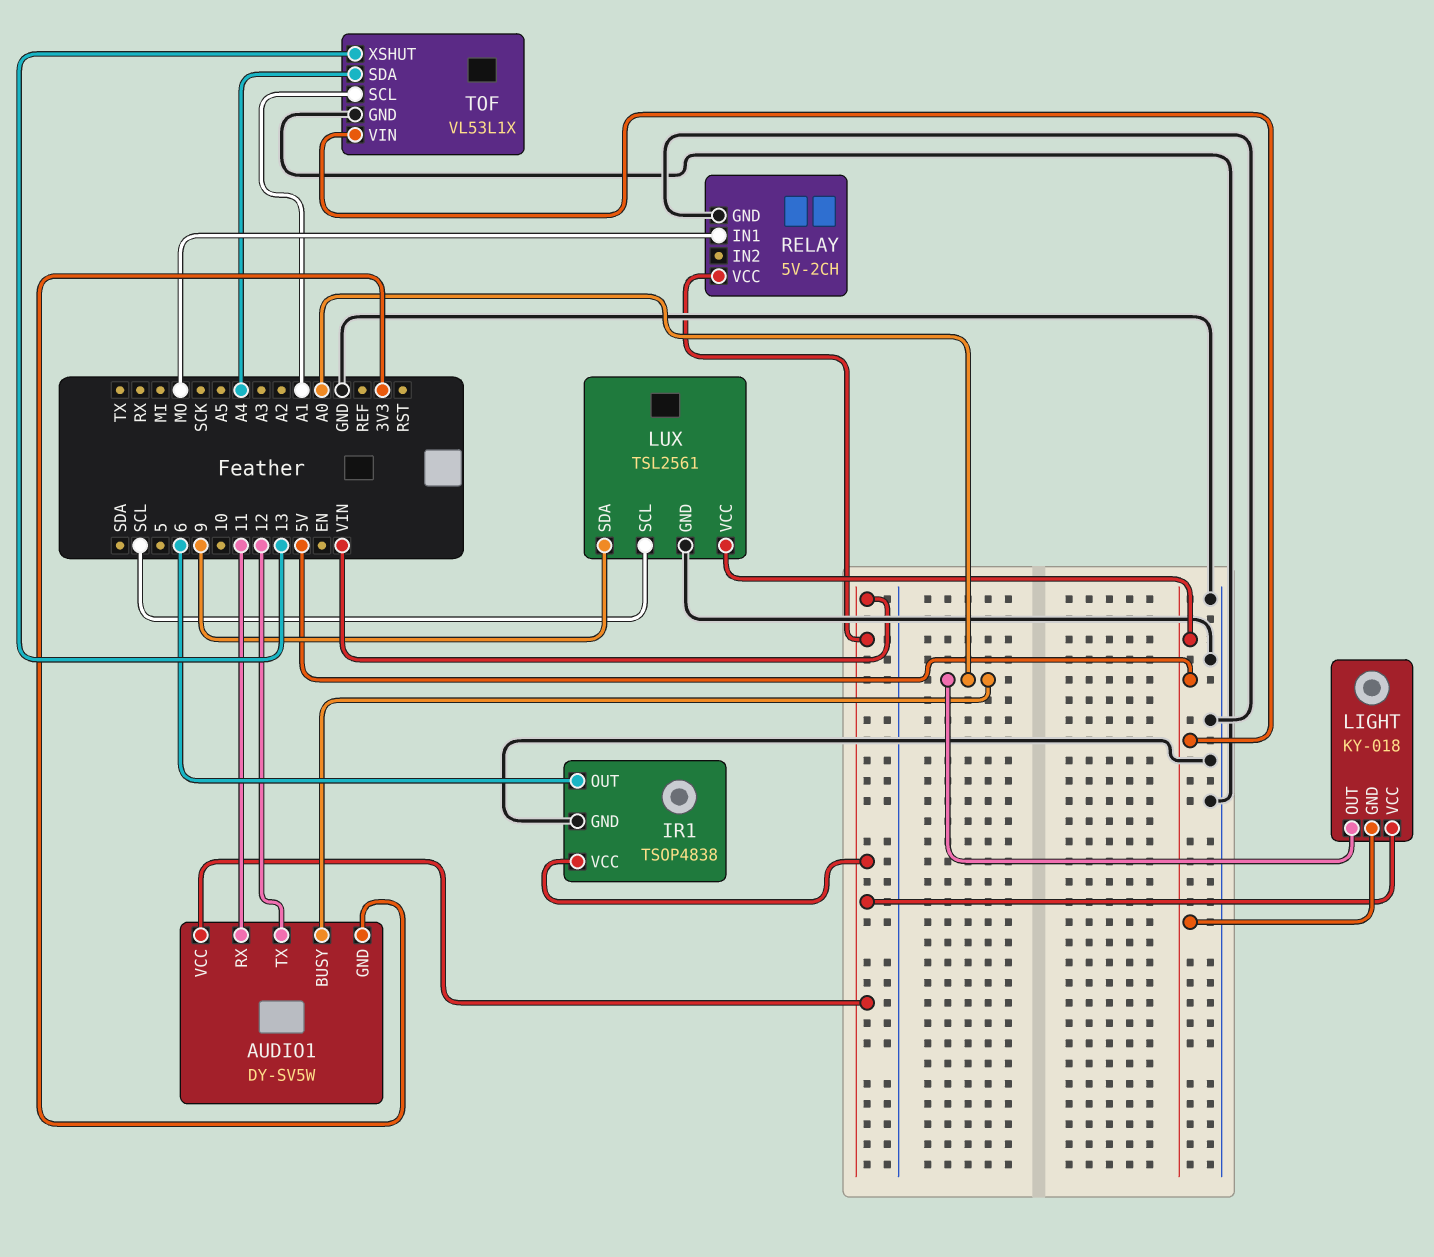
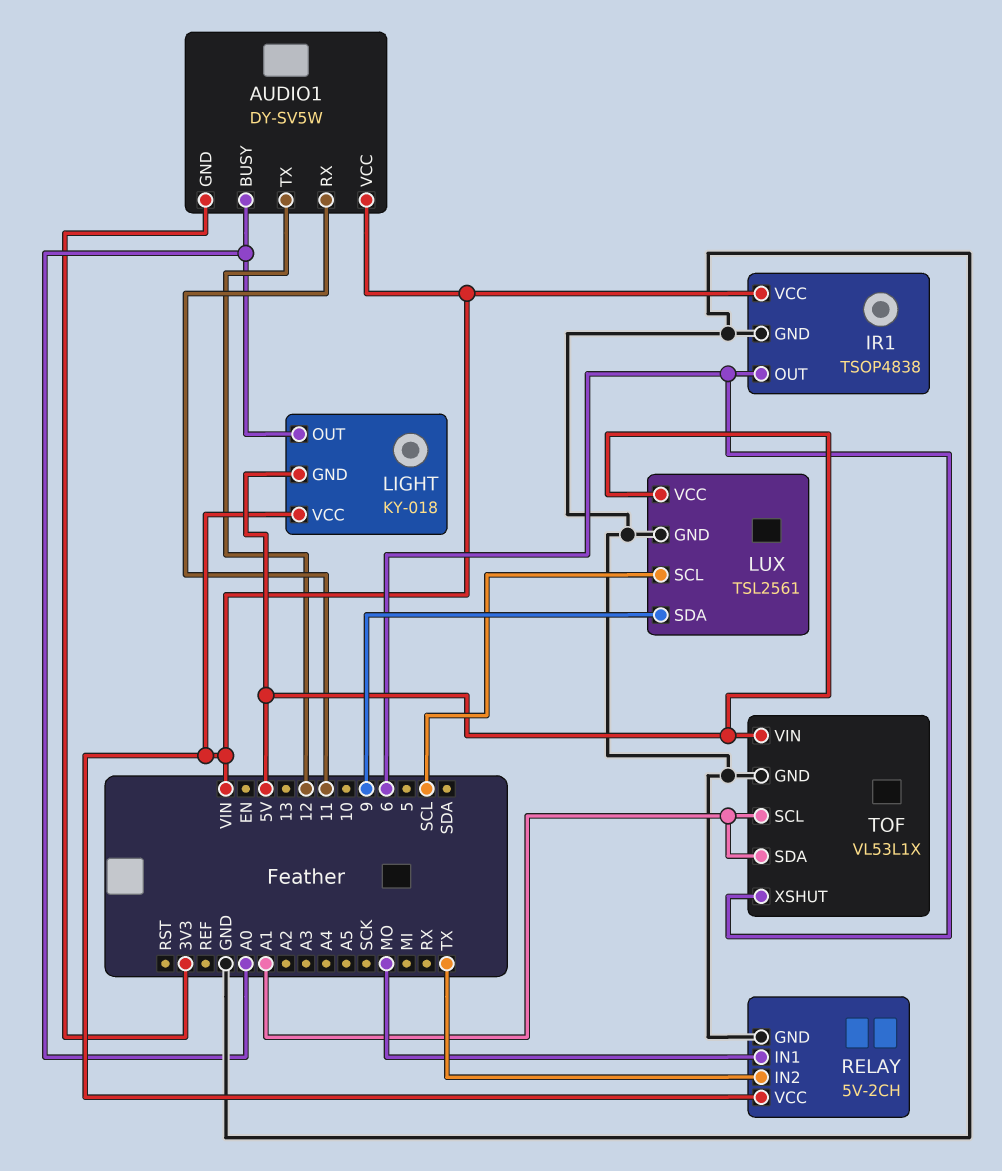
RELAY pin IN2: none -> TX
TOF pin SDA: A4 -> A1
TOF pin XSHUT: 13 -> 6

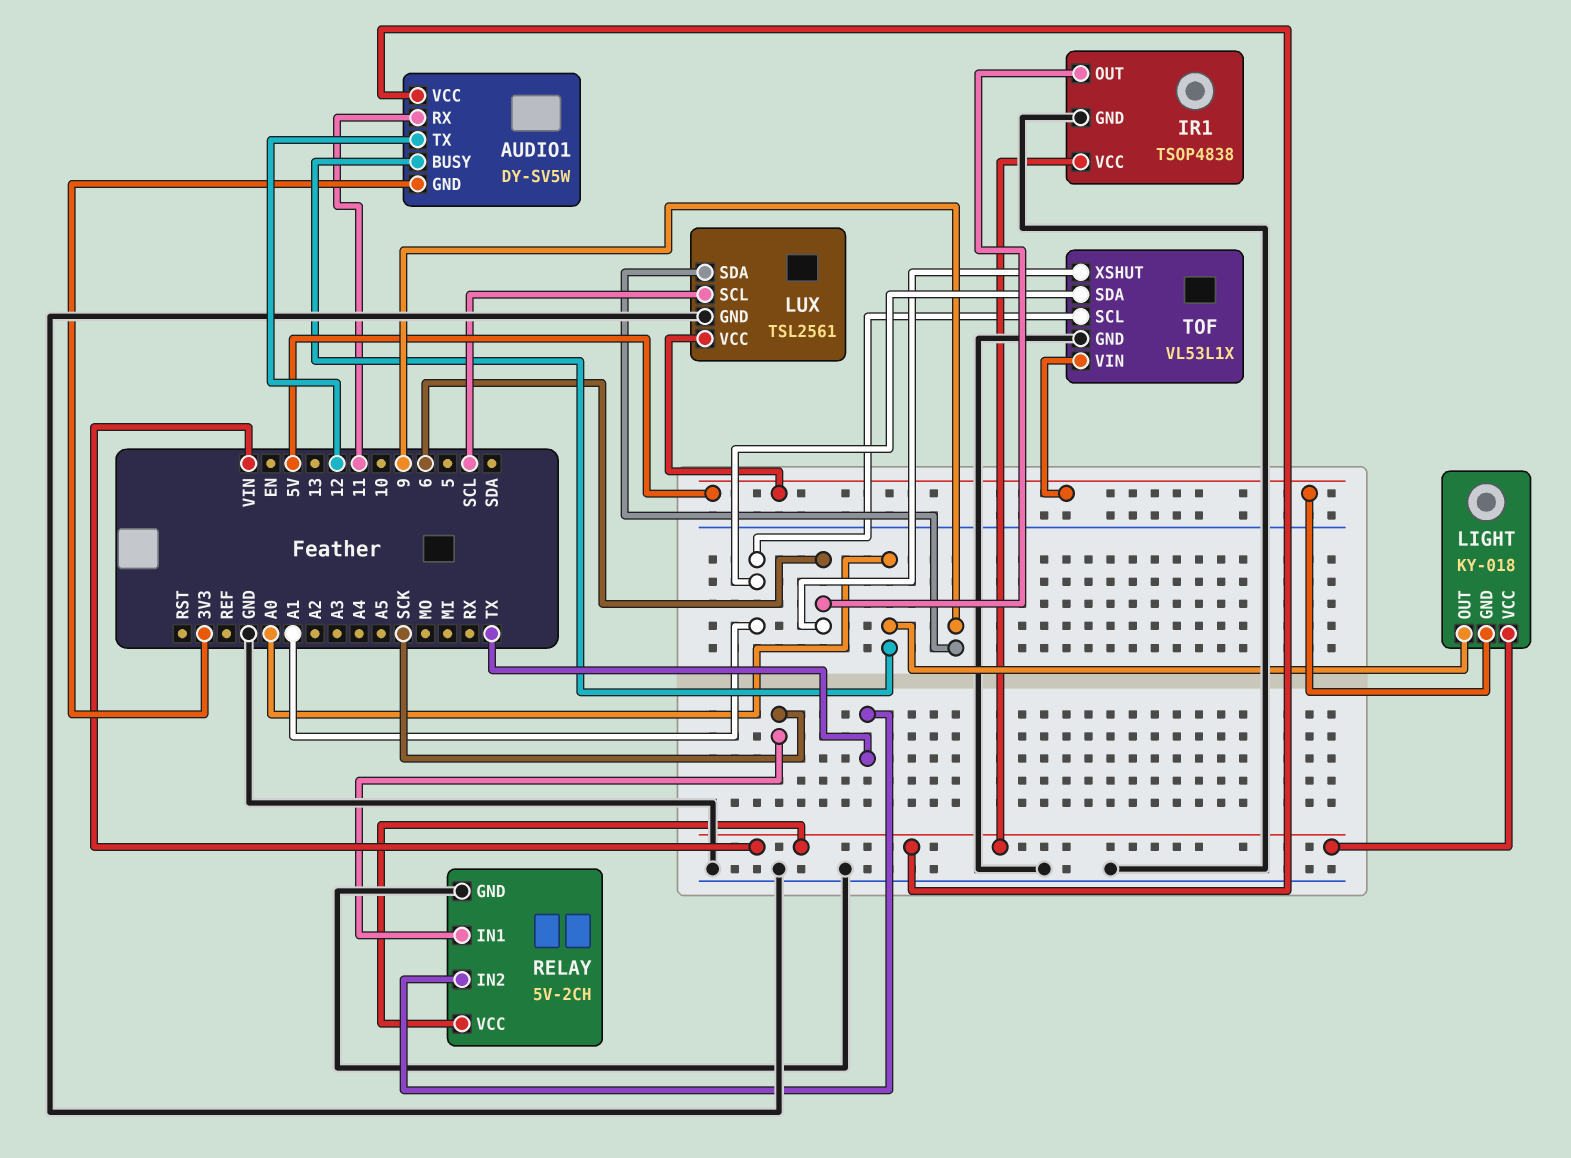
RELAY pin IN1: MO -> SCK

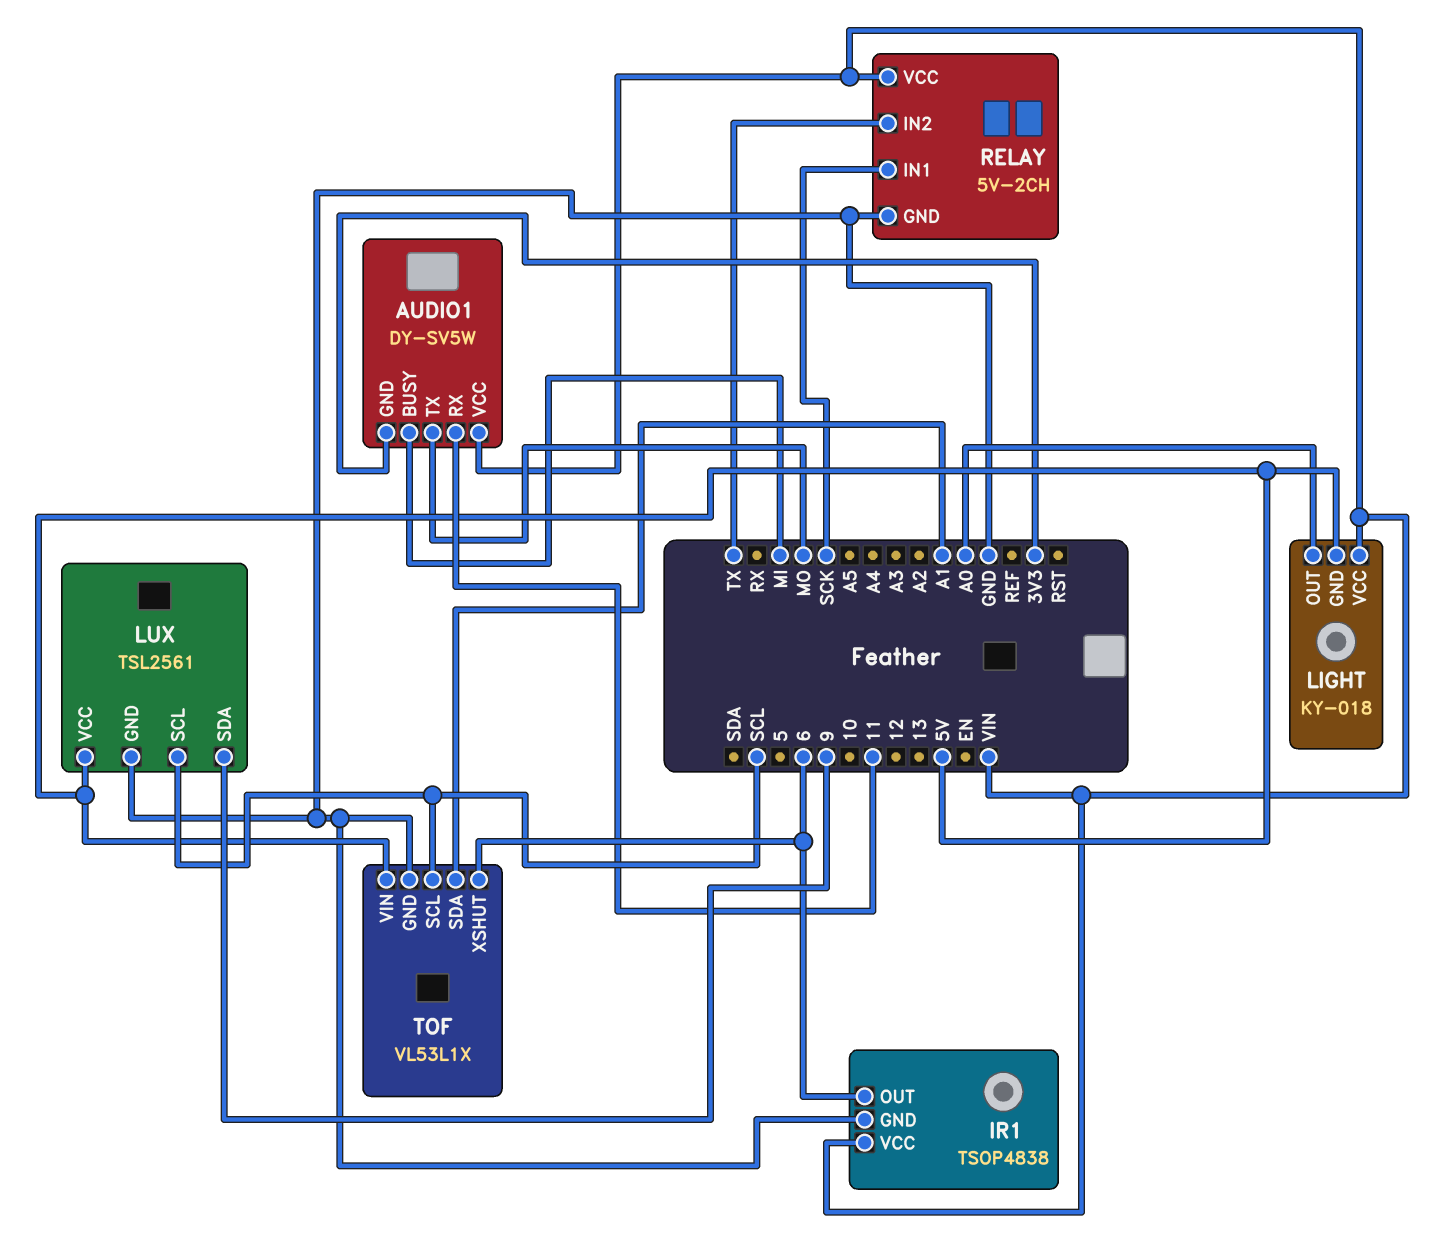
AUDIO1 pin BUSY: A0 -> MI
AUDIO1 pin TX: 12 -> MO
TOF pin SCL: A1 -> SCL

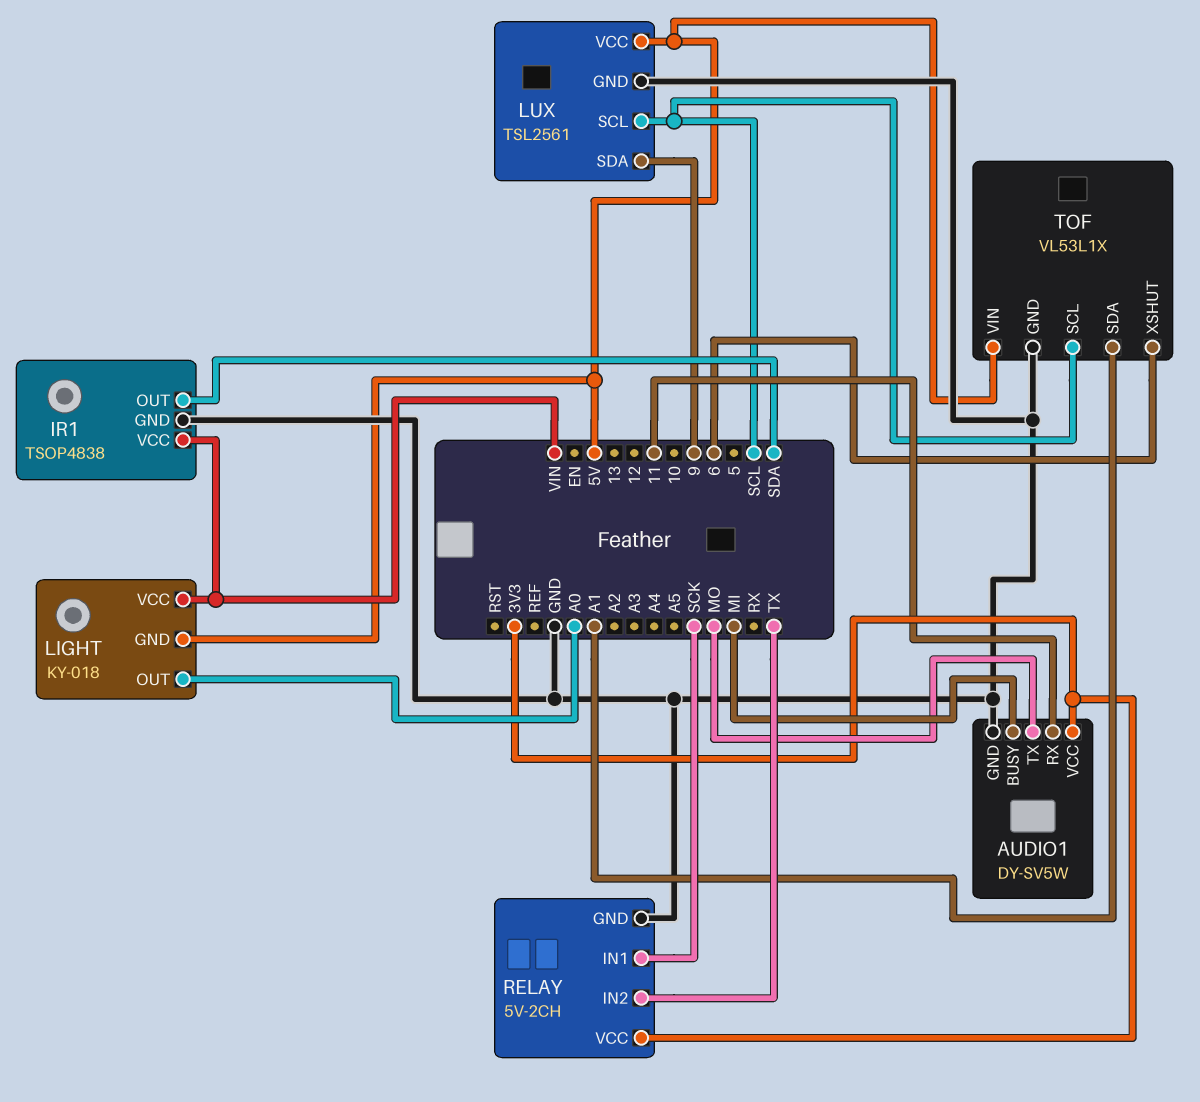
AUDIO1 pin GND: 3V3 -> GND
AUDIO1 pin VCC: VIN -> 3V3
IR1 pin OUT: 6 -> SDA
RELAY pin VCC: VIN -> 3V3

